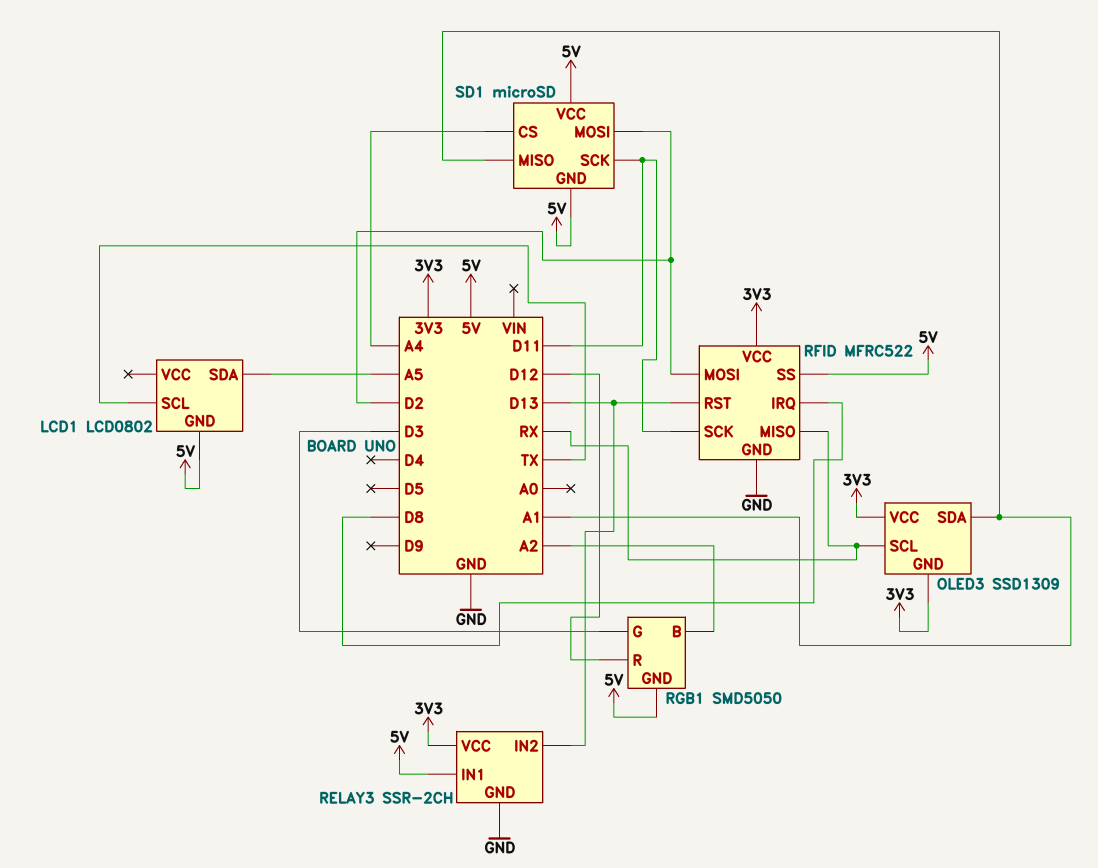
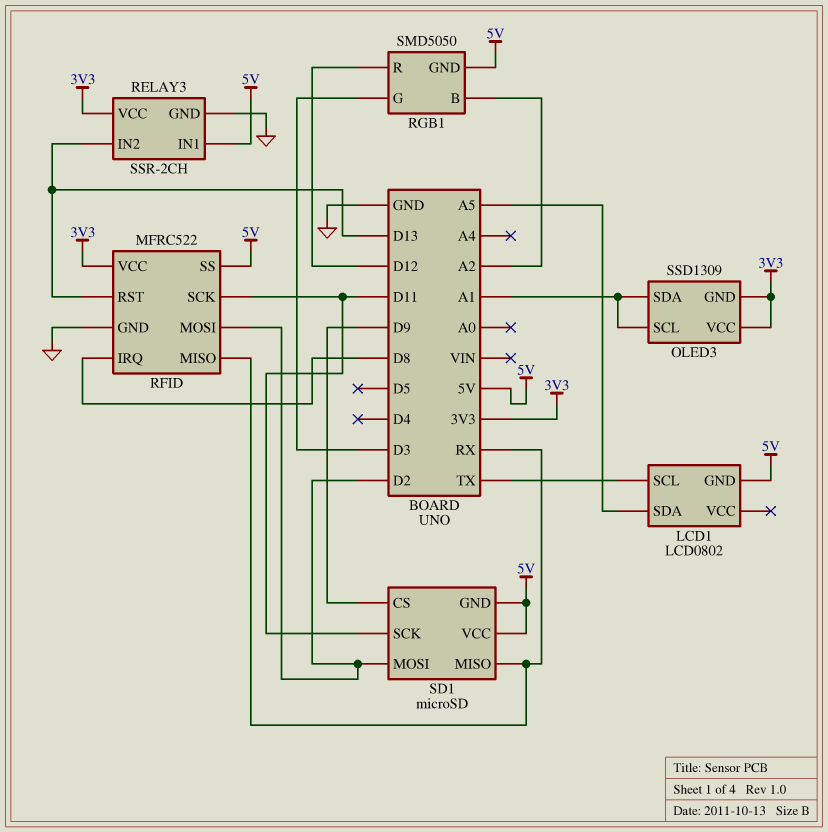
OLED3 pin SCL: RX -> A1
SD1 pin CS: A4 -> D9
SD1 pin MISO: A1 -> RX

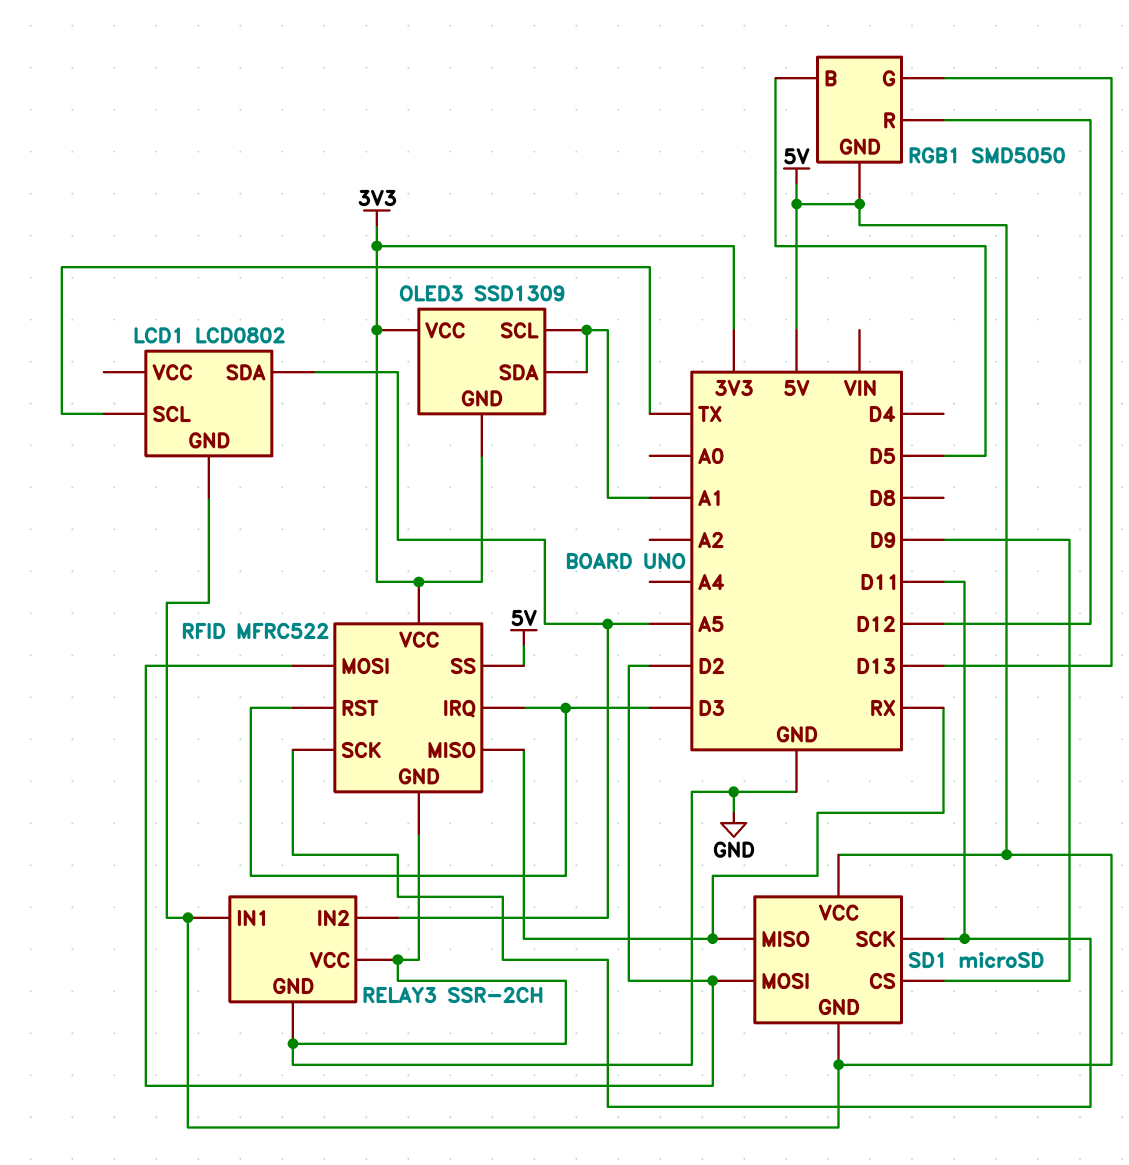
RELAY3 pin IN2: D13 -> A5
RELAY3 pin VCC: 3V3 -> GND
RFID pin IRQ: D8 -> D3
RFID pin RST: D13 -> D3
RGB1 pin B: A2 -> D5
RGB1 pin G: D3 -> D13

